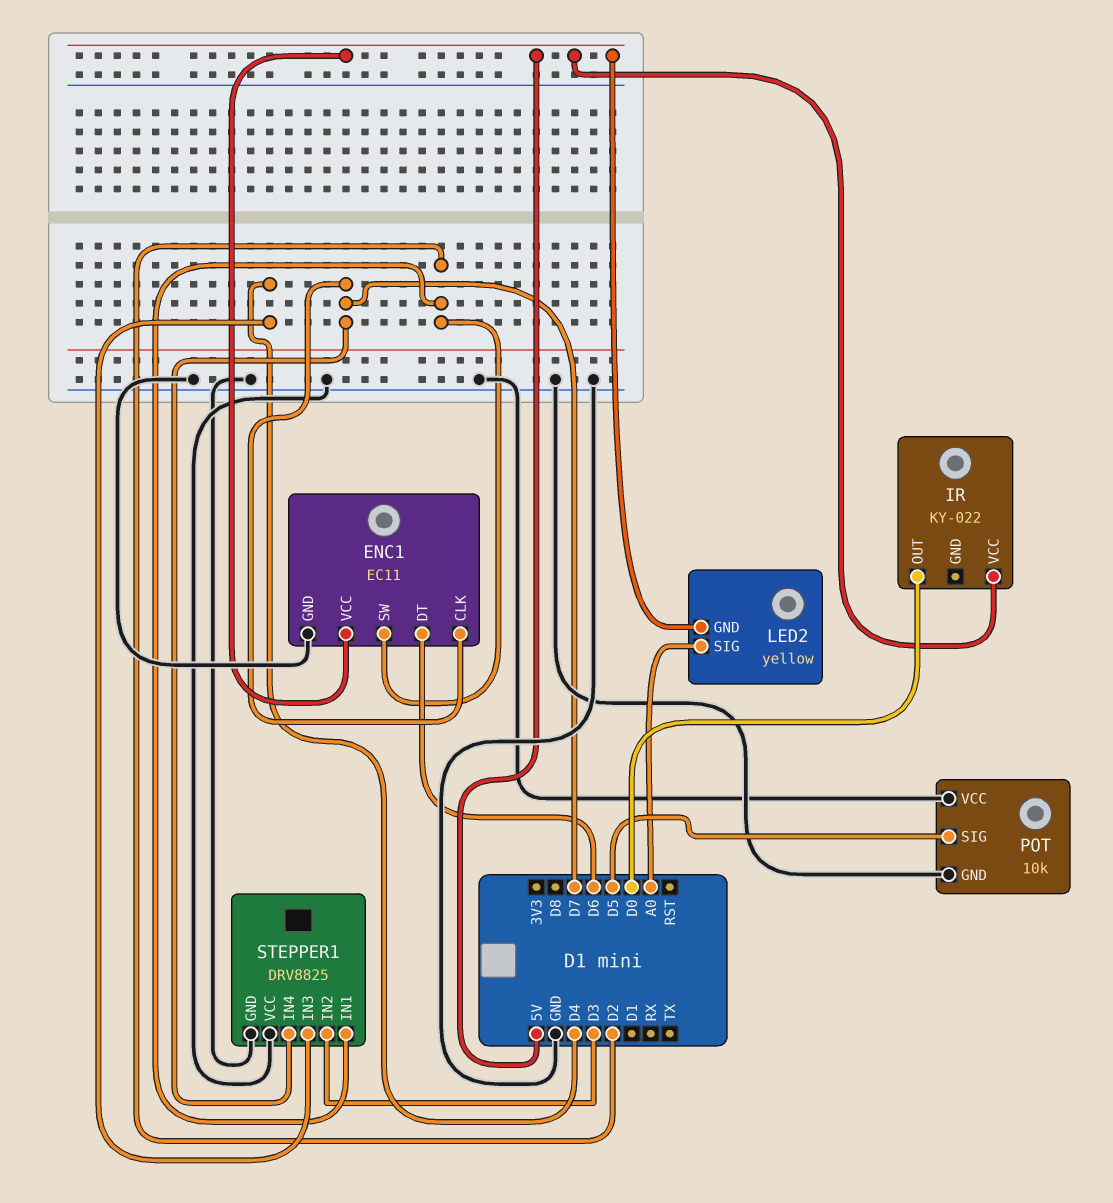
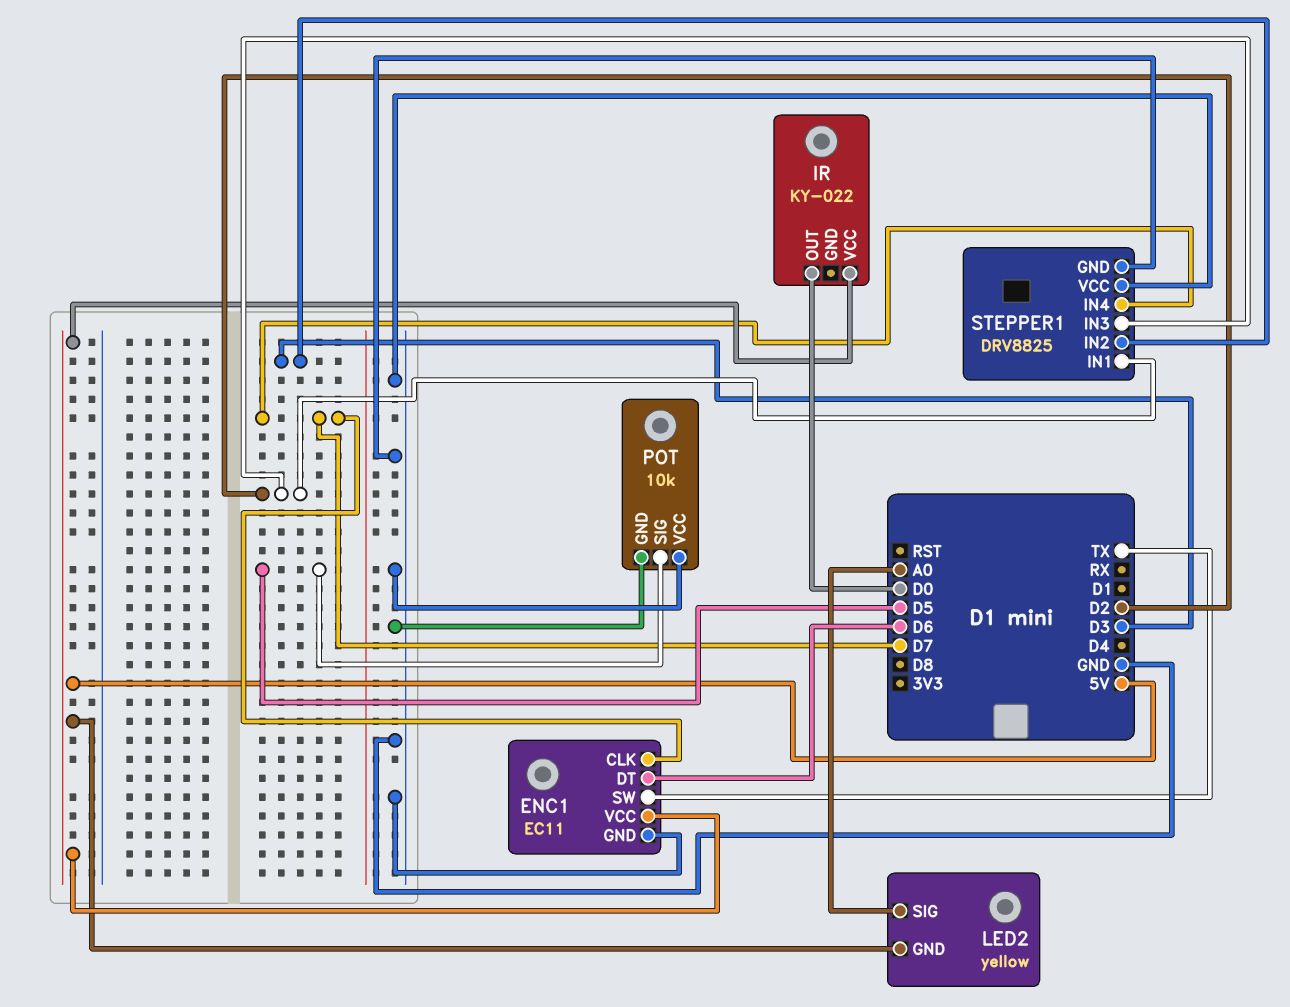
ENC1 pin SW: D2 -> TX
STEPPER1 pin IN3: D4 -> D2

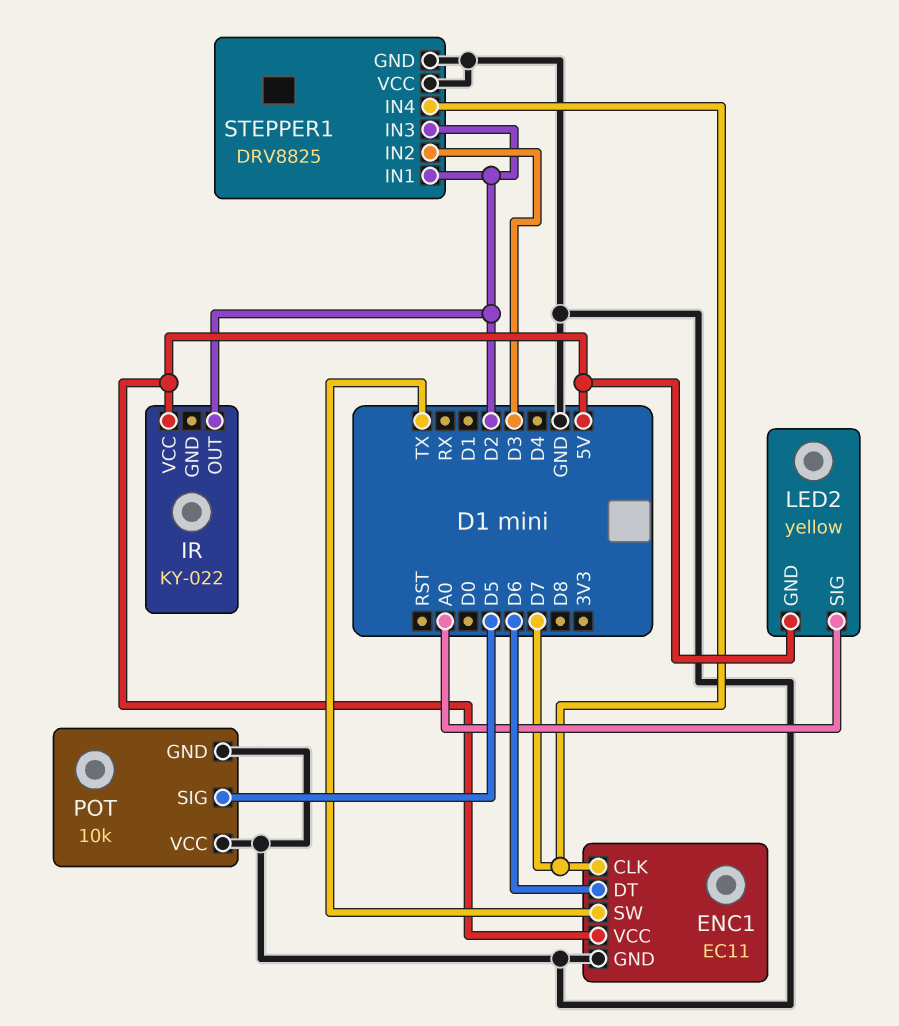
IR pin OUT: D0 -> D2

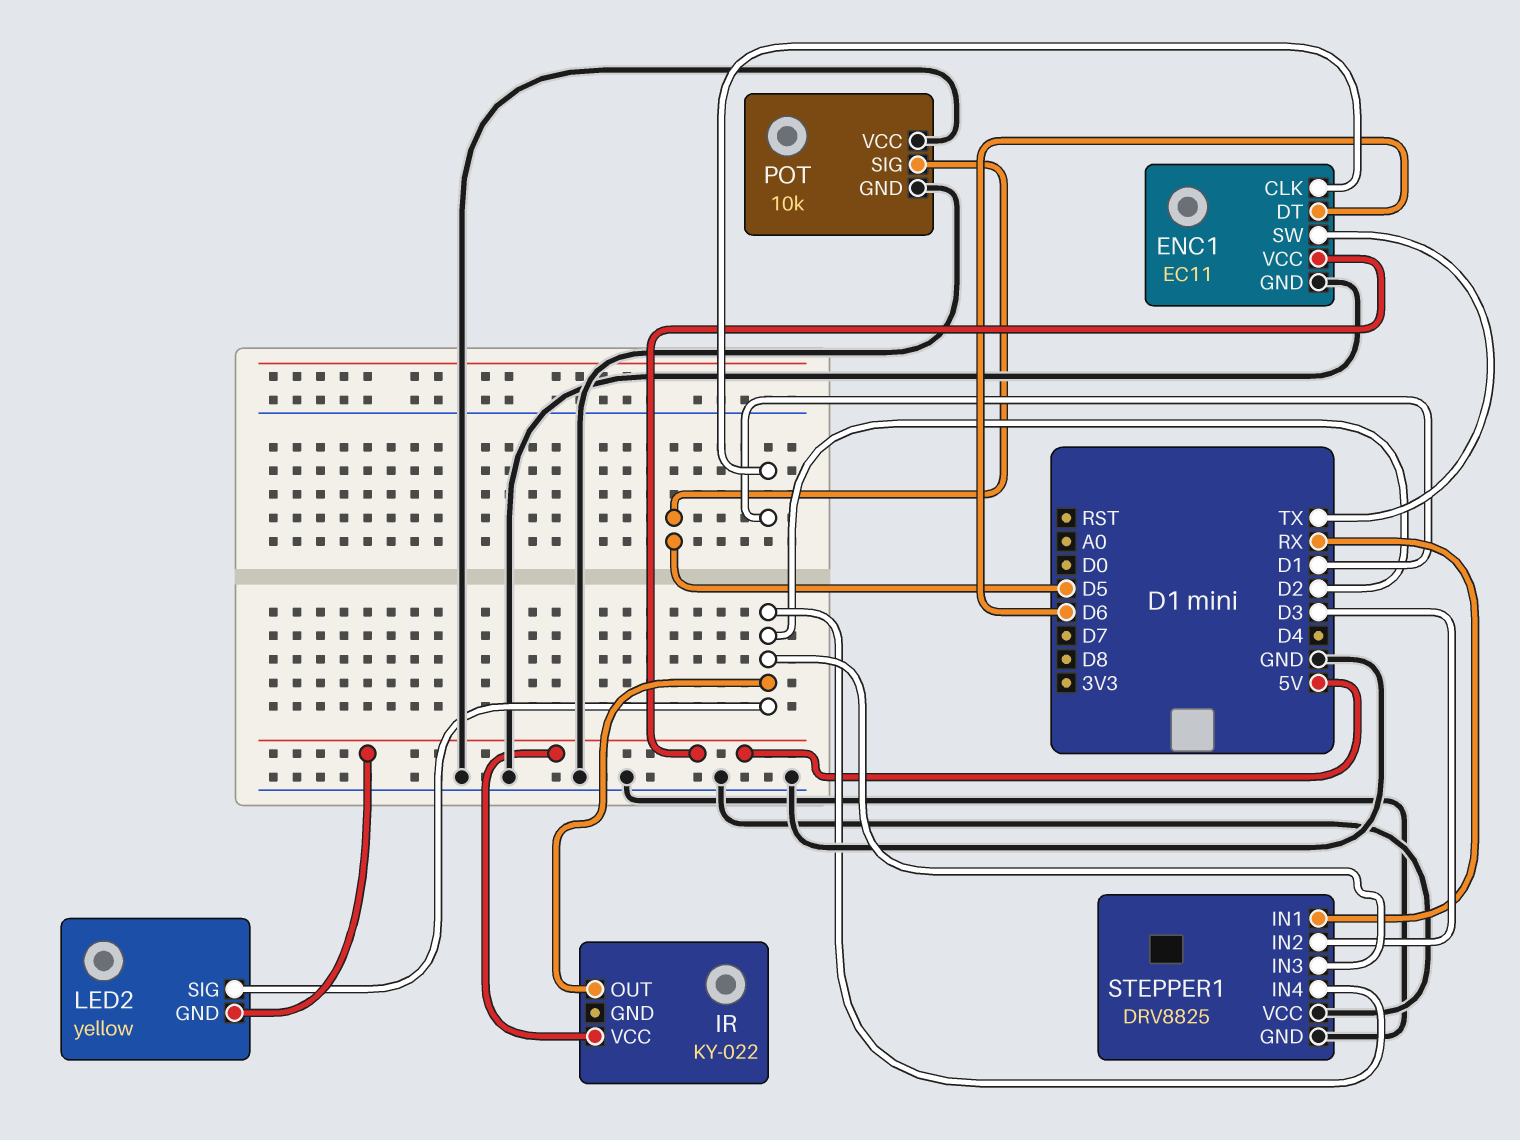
ENC1 pin CLK: D7 -> D1
LED2 pin SIG: A0 -> D2
STEPPER1 pin IN1: D2 -> RX
STEPPER1 pin IN4: D7 -> D2

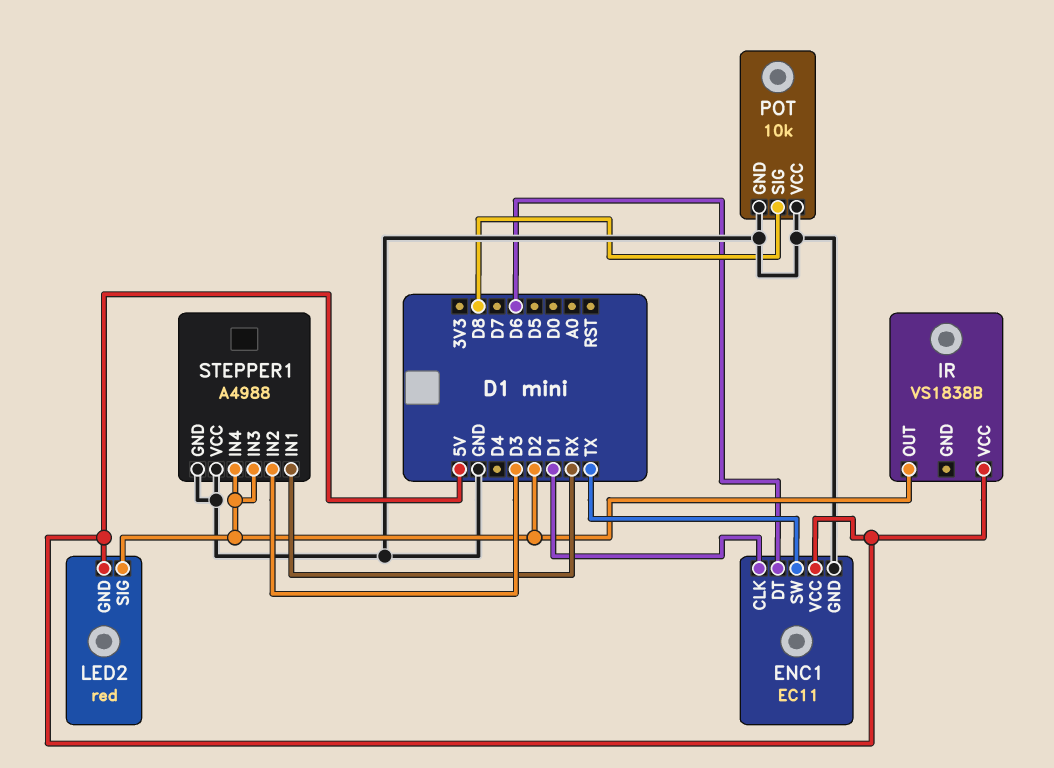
IR: KY-022 -> VS1838B
LED2: yellow -> red
POT pin SIG: D5 -> D8
STEPPER1: DRV8825 -> A4988

